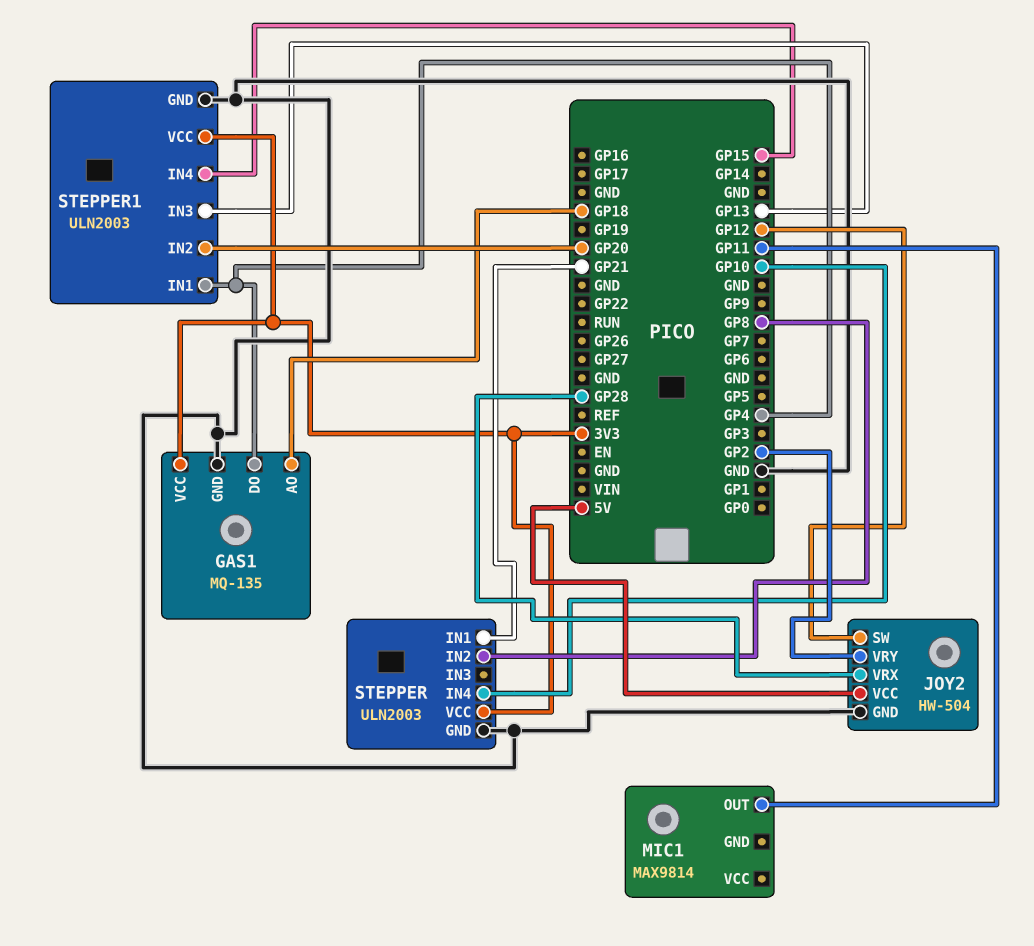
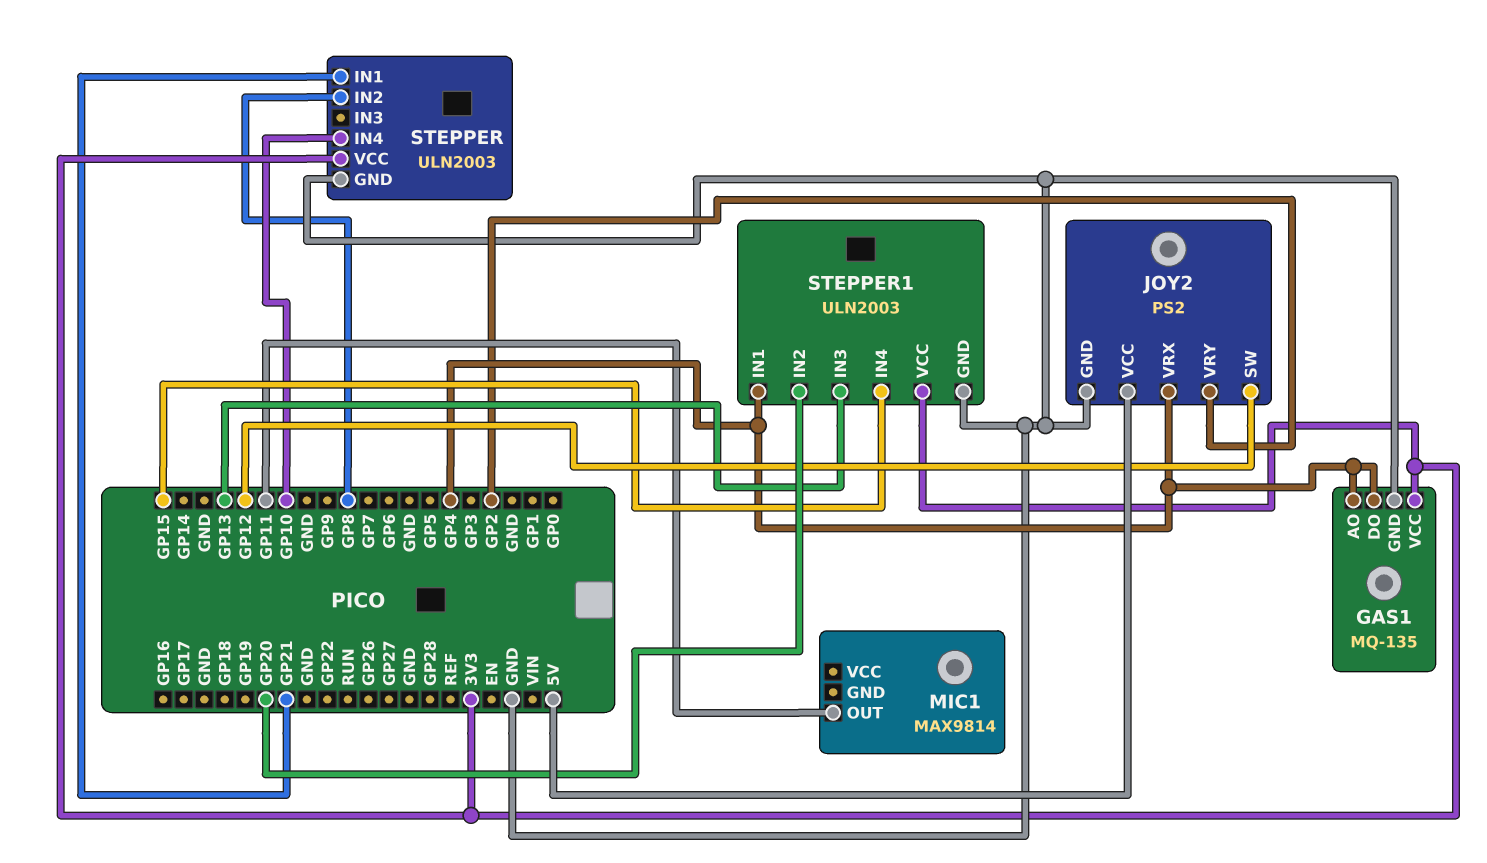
GAS1 pin AO: GP18 -> GP4
JOY2: HW-504 -> PS2
JOY2 pin VRX: GP28 -> GP4

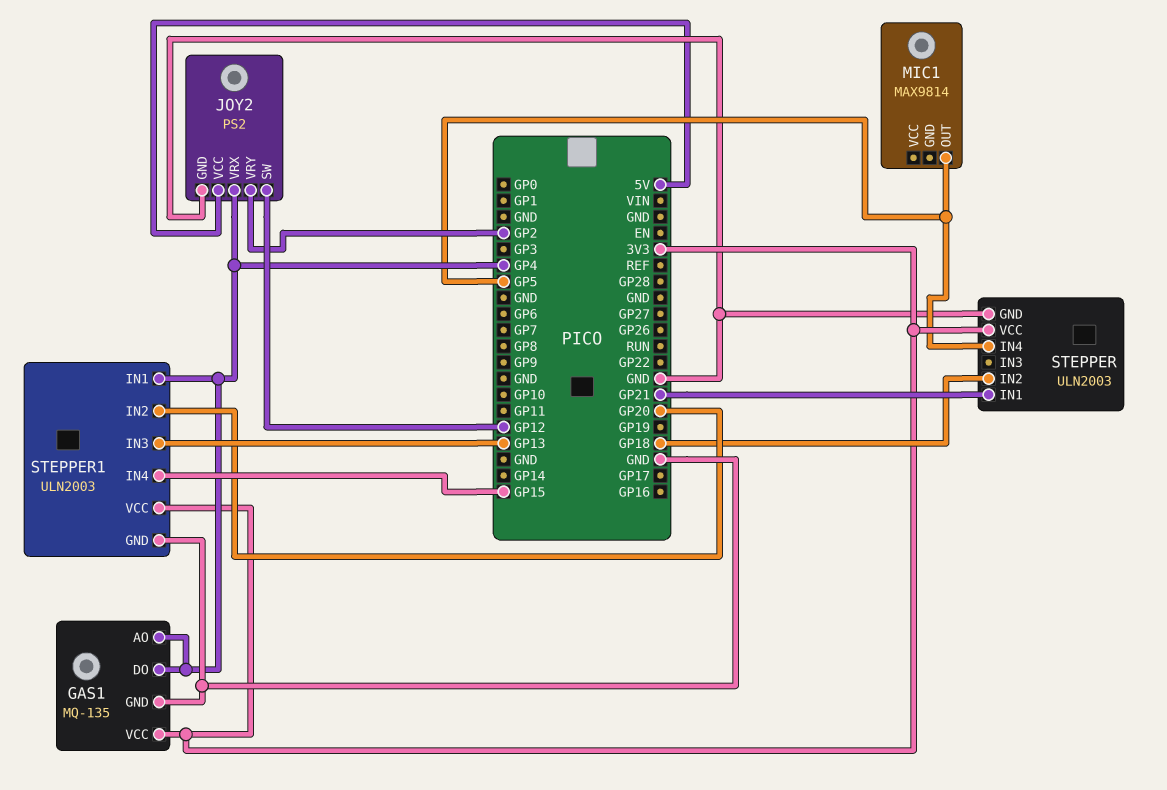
MIC1 pin OUT: GP11 -> GP5
STEPPER pin IN2: GP8 -> GP18
STEPPER pin IN4: GP10 -> GP5

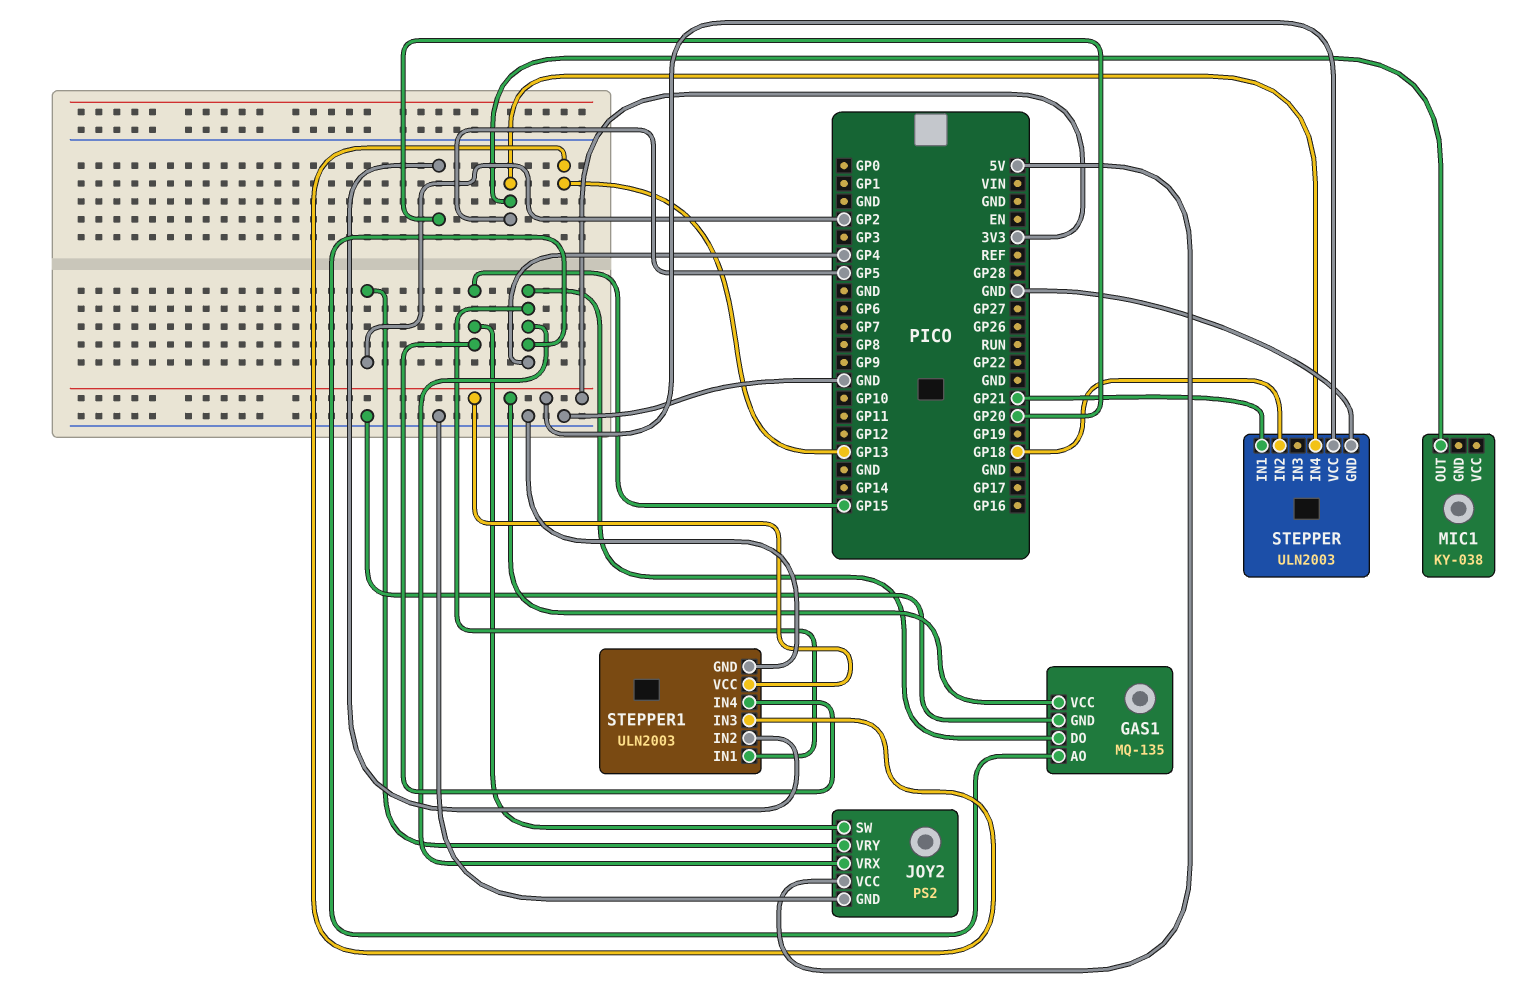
JOY2 pin SW: GP12 -> GP15
MIC1: MAX9814 -> KY-038

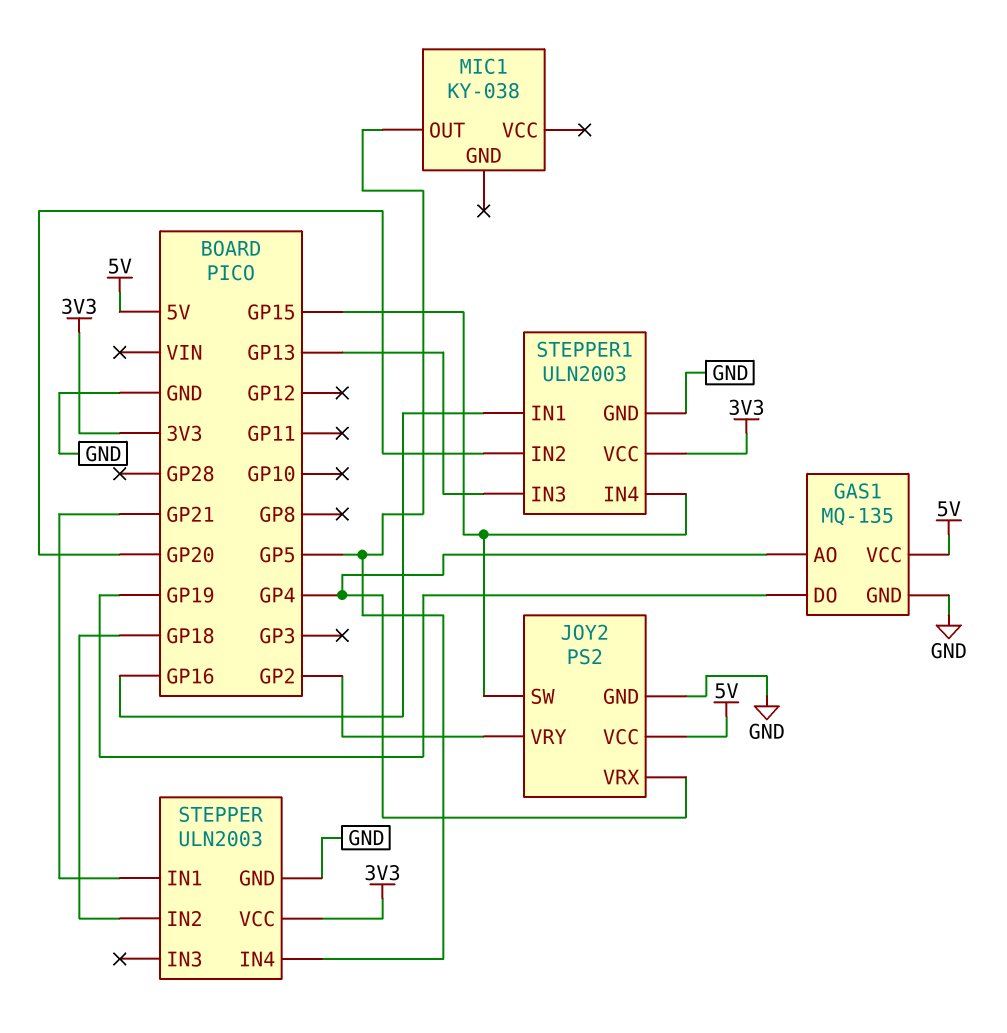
GAS1 pin DO: GP4 -> GP19
GAS1 pin VCC: 3V3 -> 5V
STEPPER1 pin IN1: GP4 -> GP16

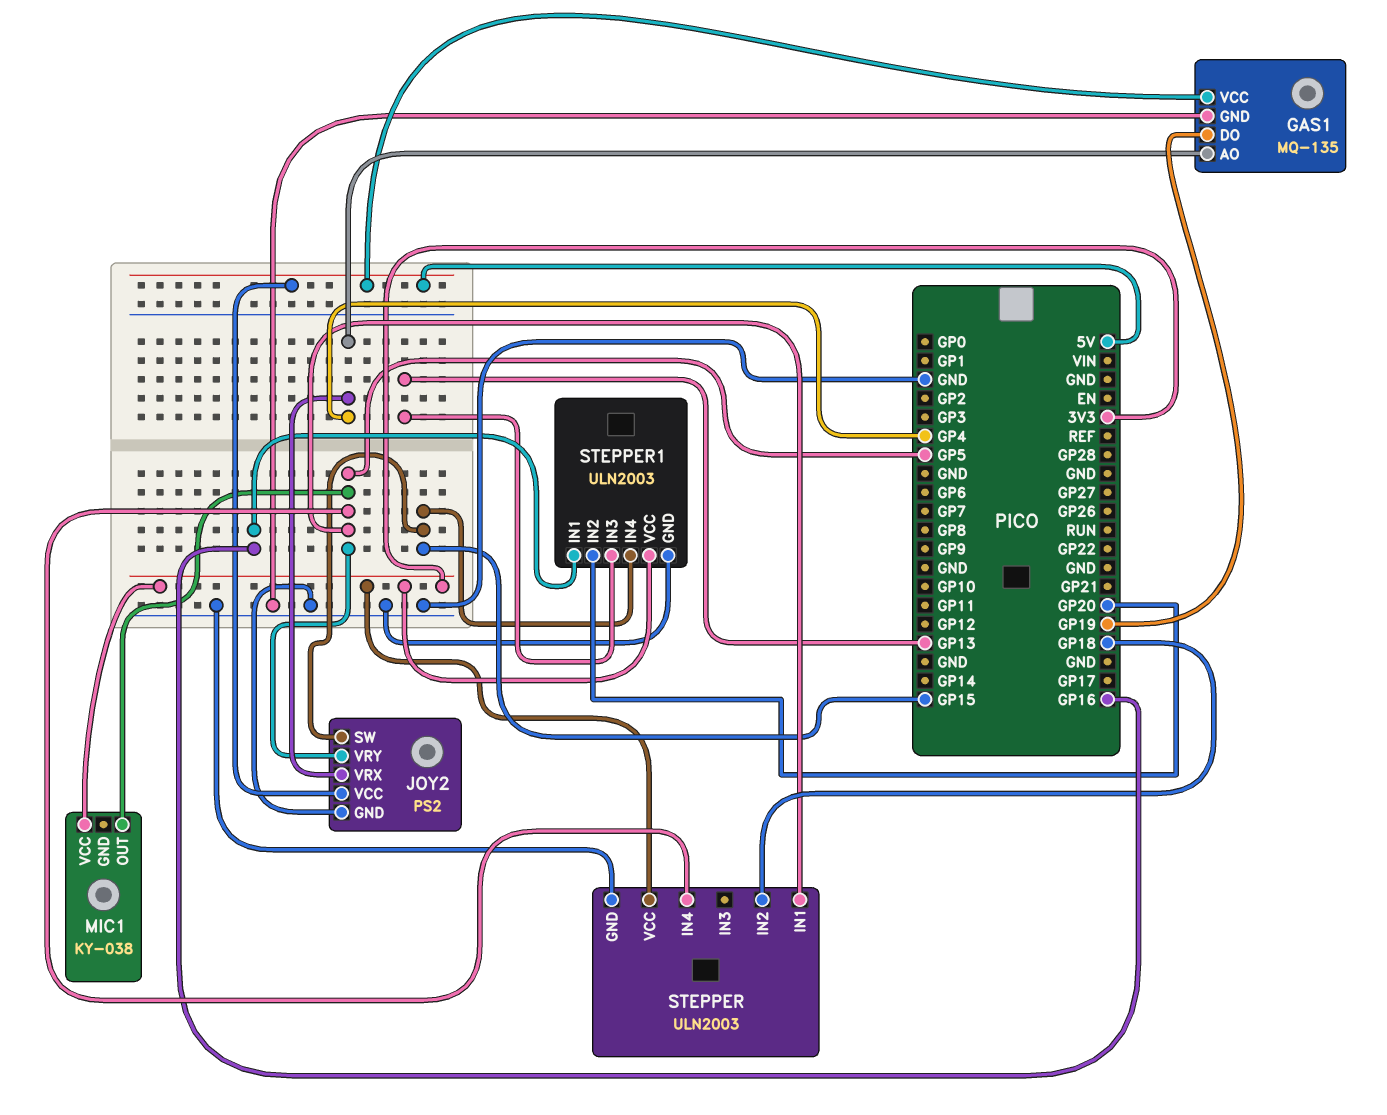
JOY2 pin VRY: GP2 -> GP5
MIC1 pin VCC: none -> 3V3
STEPPER pin IN1: GP21 -> GP5

